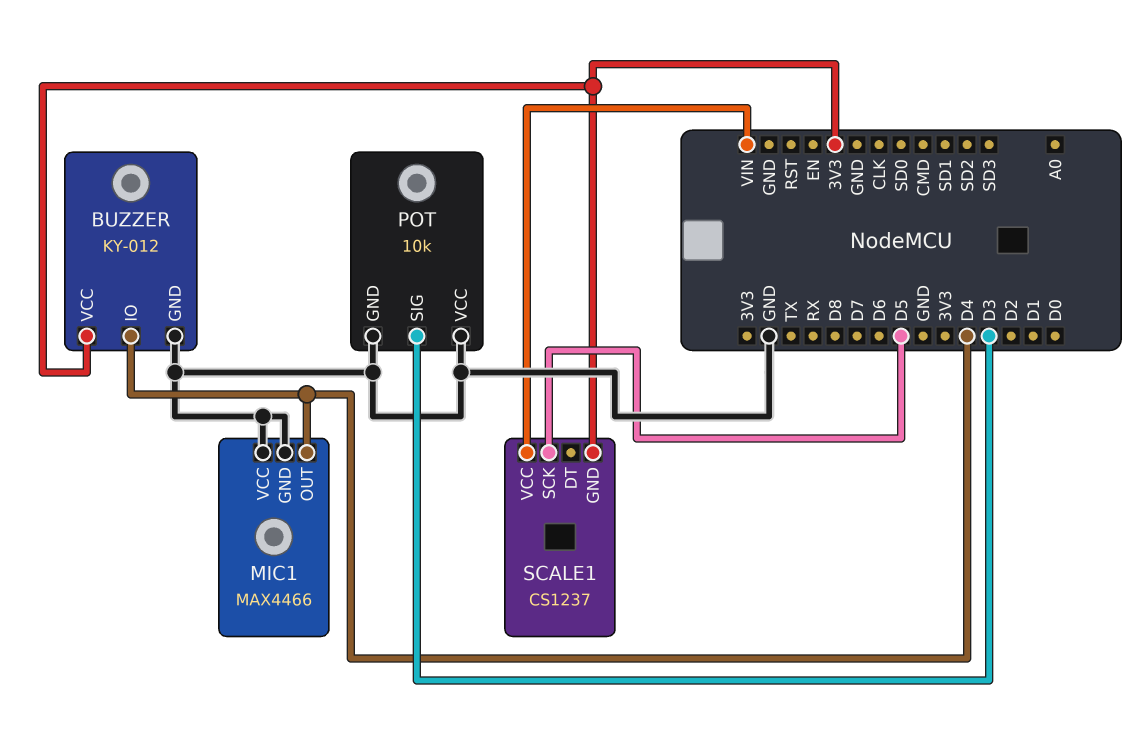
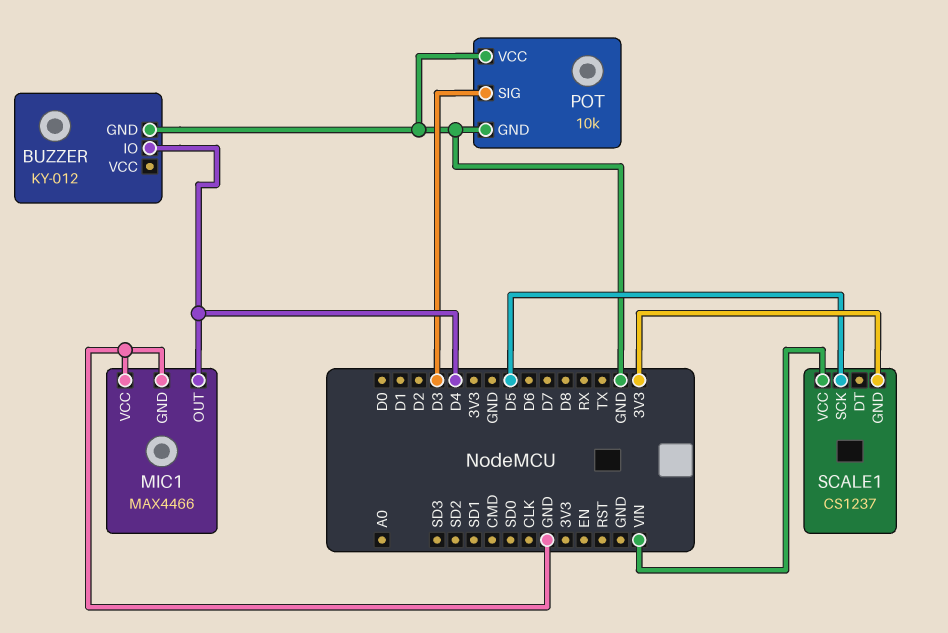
BUZZER pin VCC: 3V3 -> none

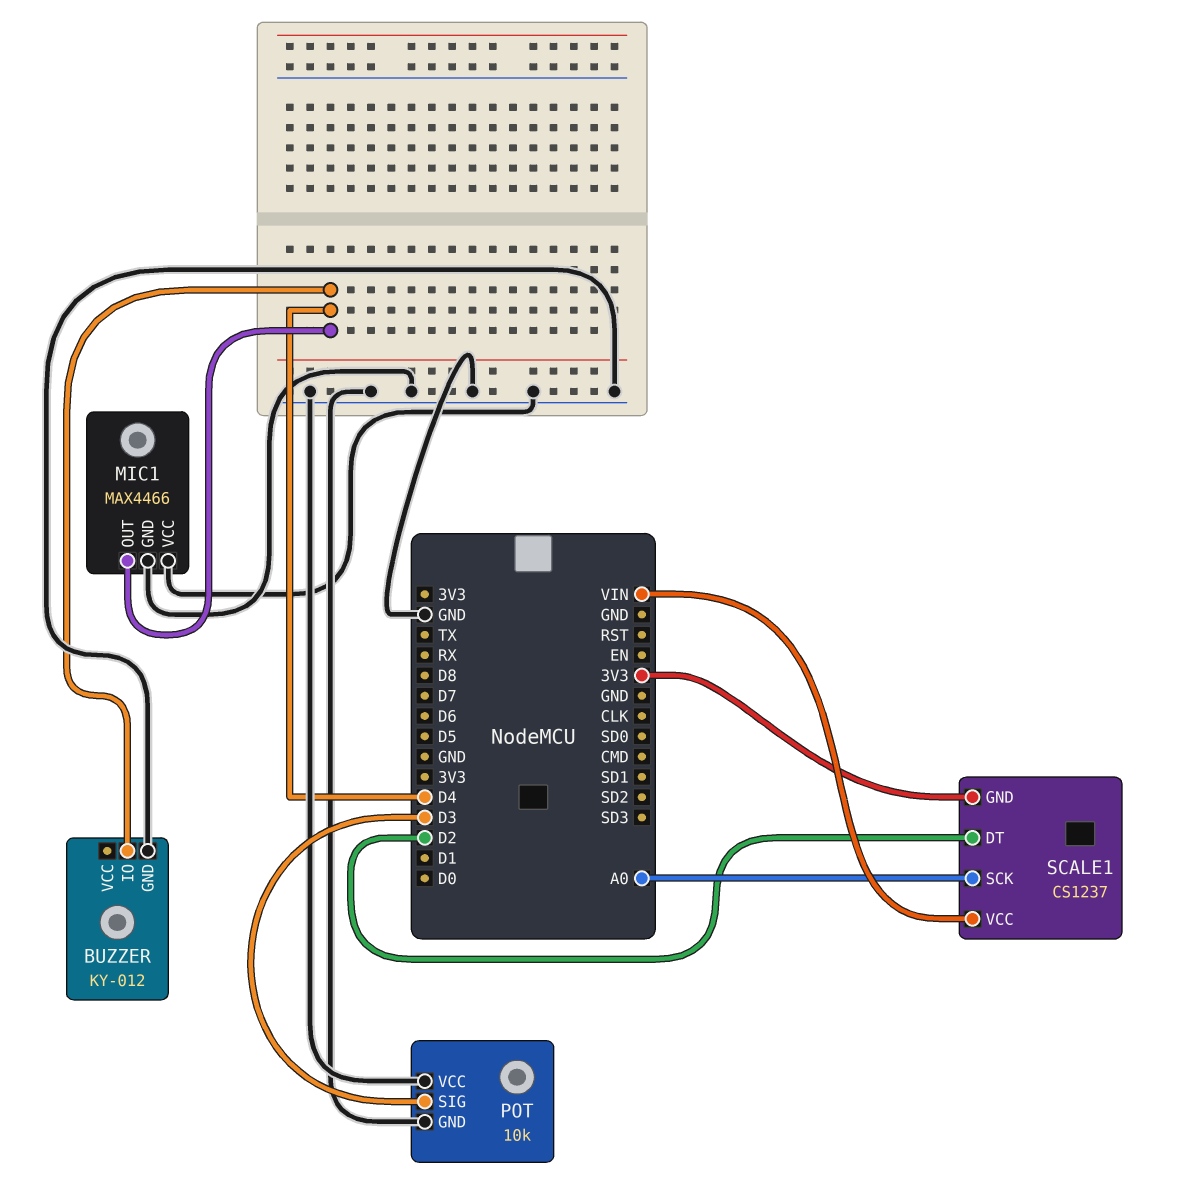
SCALE1 pin DT: none -> D2
SCALE1 pin SCK: D5 -> A0

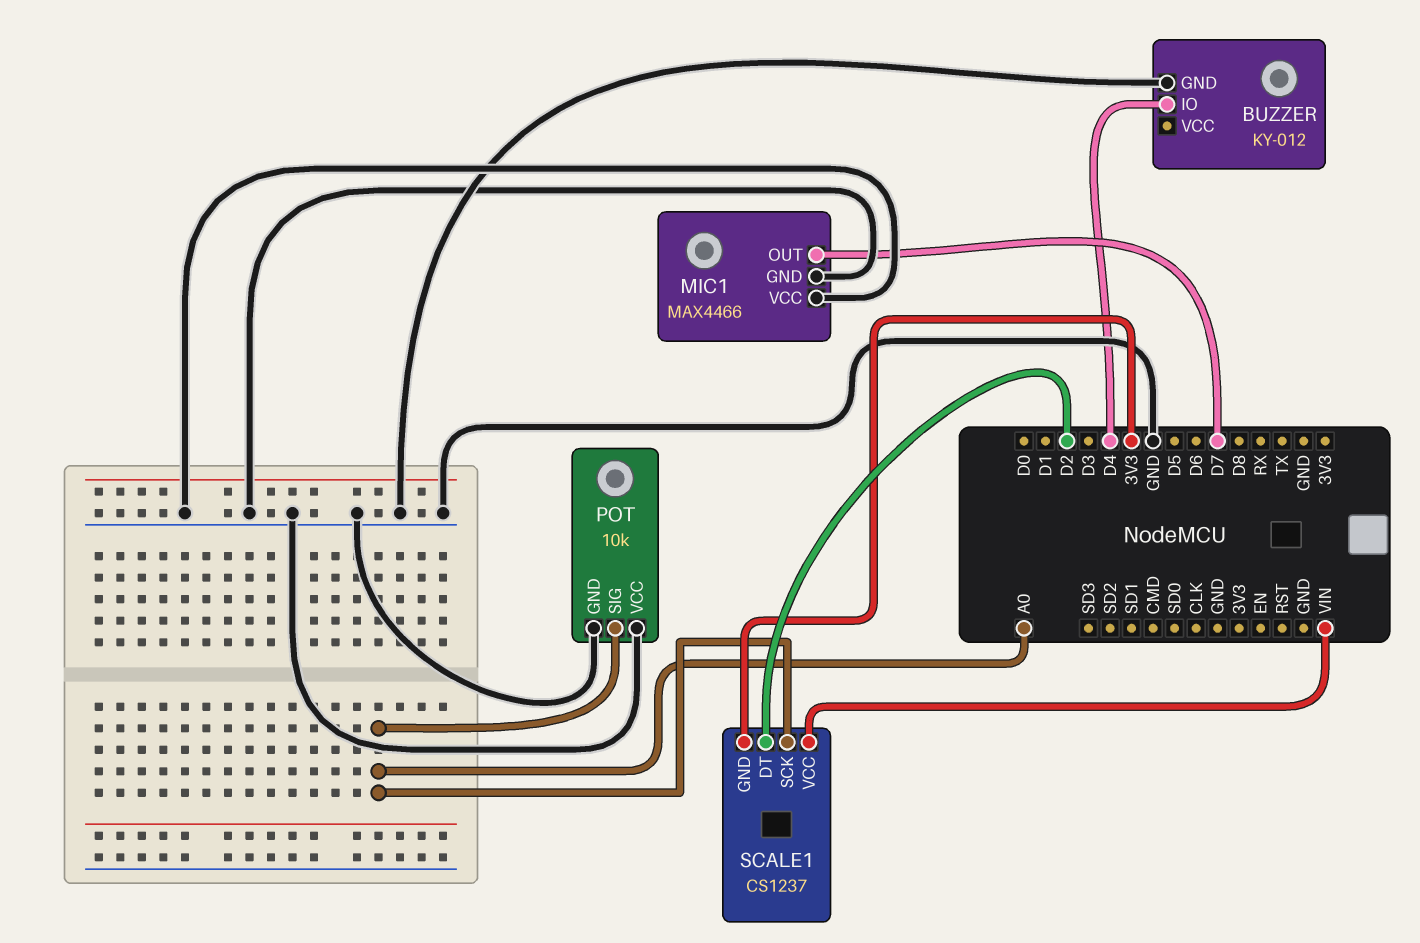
MIC1 pin OUT: D4 -> D7
POT pin SIG: D3 -> A0

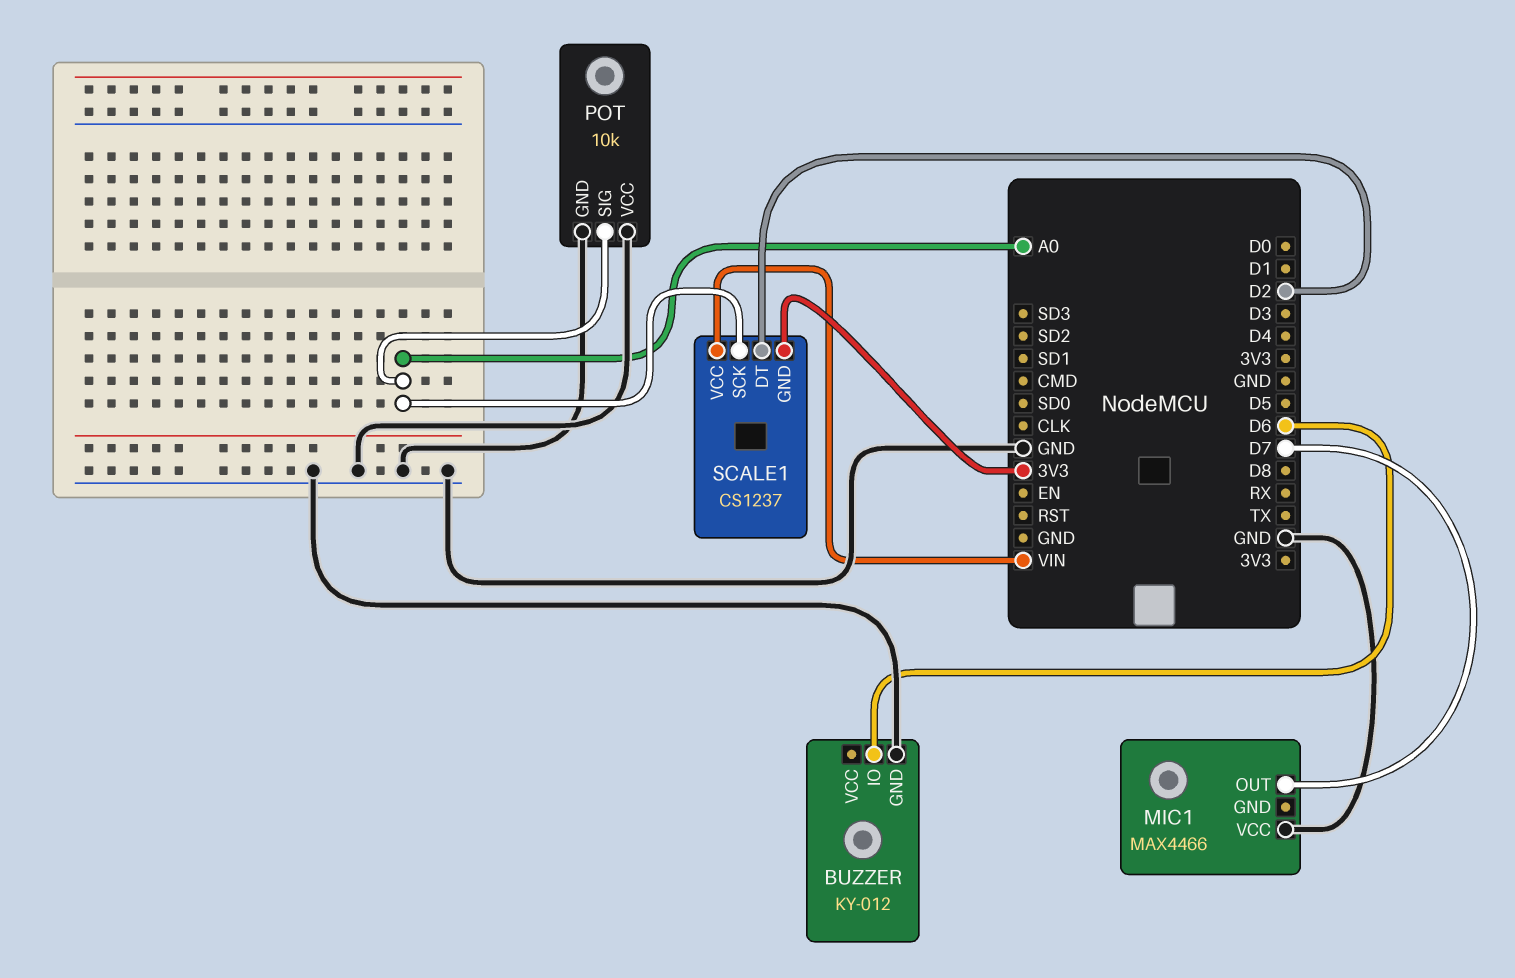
BUZZER pin IO: D4 -> D6
MIC1 pin GND: GND -> none

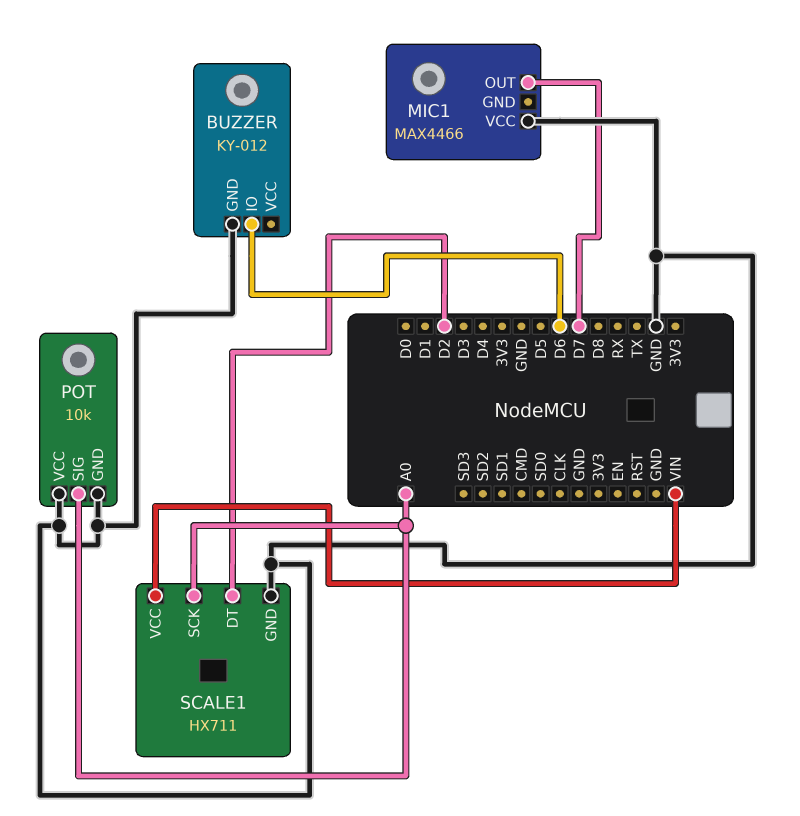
SCALE1: CS1237 -> HX711
SCALE1 pin GND: 3V3 -> GND

